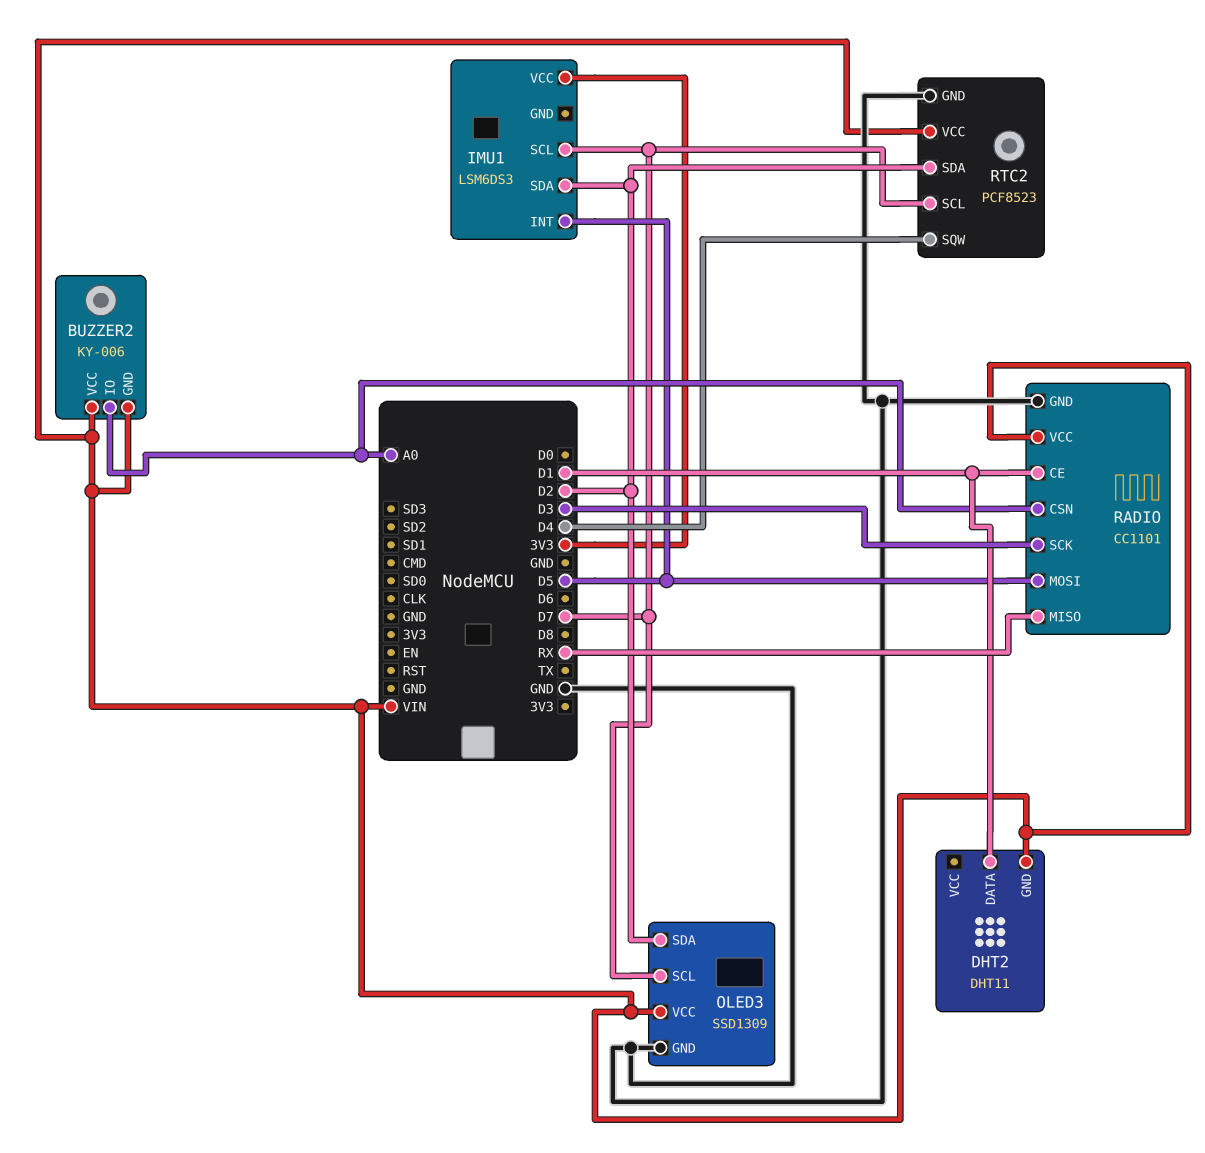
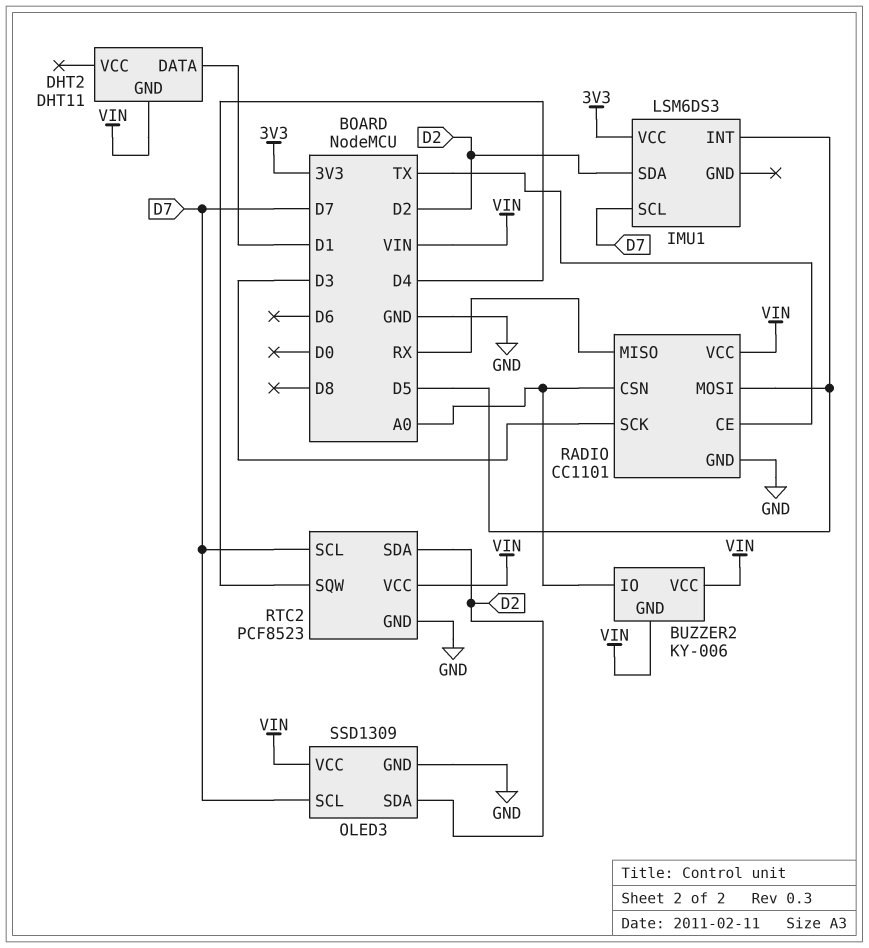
RADIO pin CE: D1 -> TX

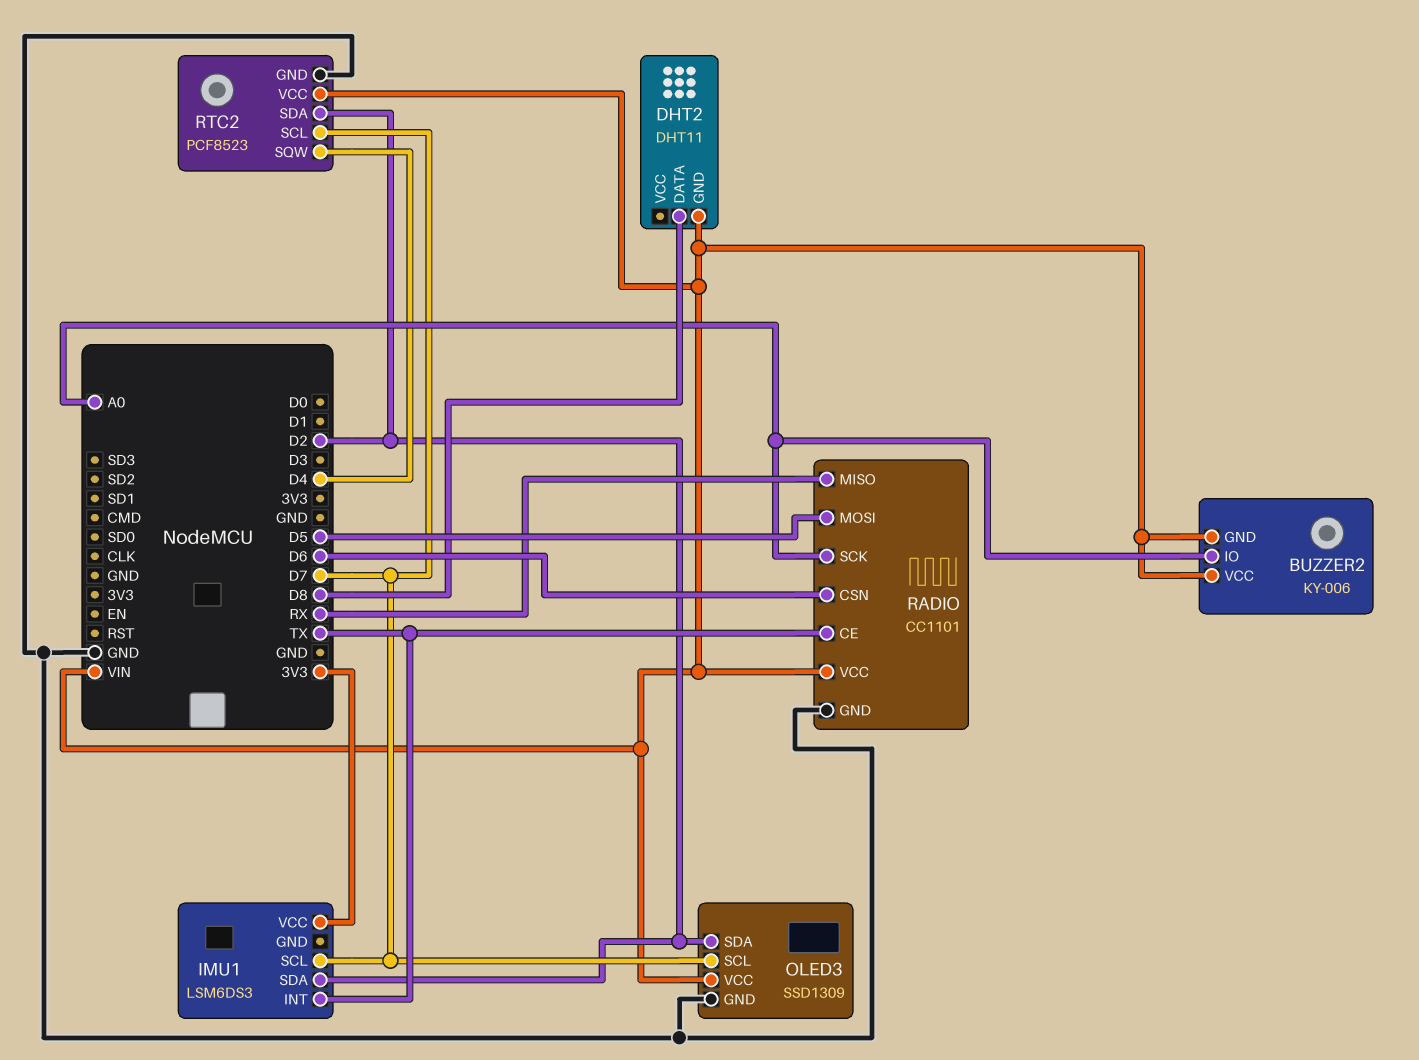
DHT2 pin DATA: D1 -> D8
IMU1 pin INT: D5 -> TX
RADIO pin CSN: A0 -> D6
RADIO pin SCK: D3 -> A0

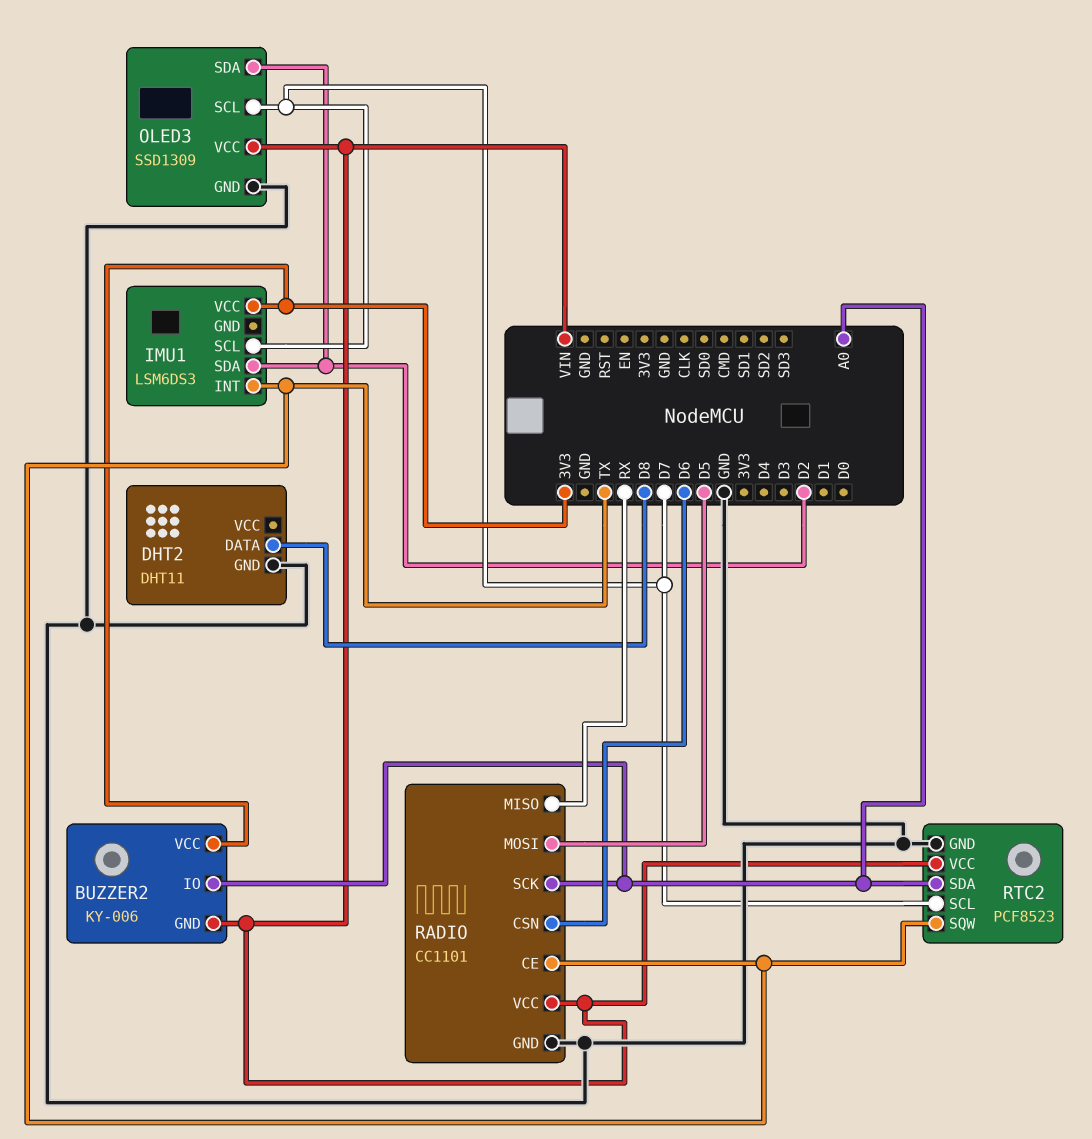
BUZZER2 pin VCC: VIN -> 3V3
DHT2 pin GND: VIN -> GND
RTC2 pin SDA: D2 -> A0
RTC2 pin SQW: D4 -> TX

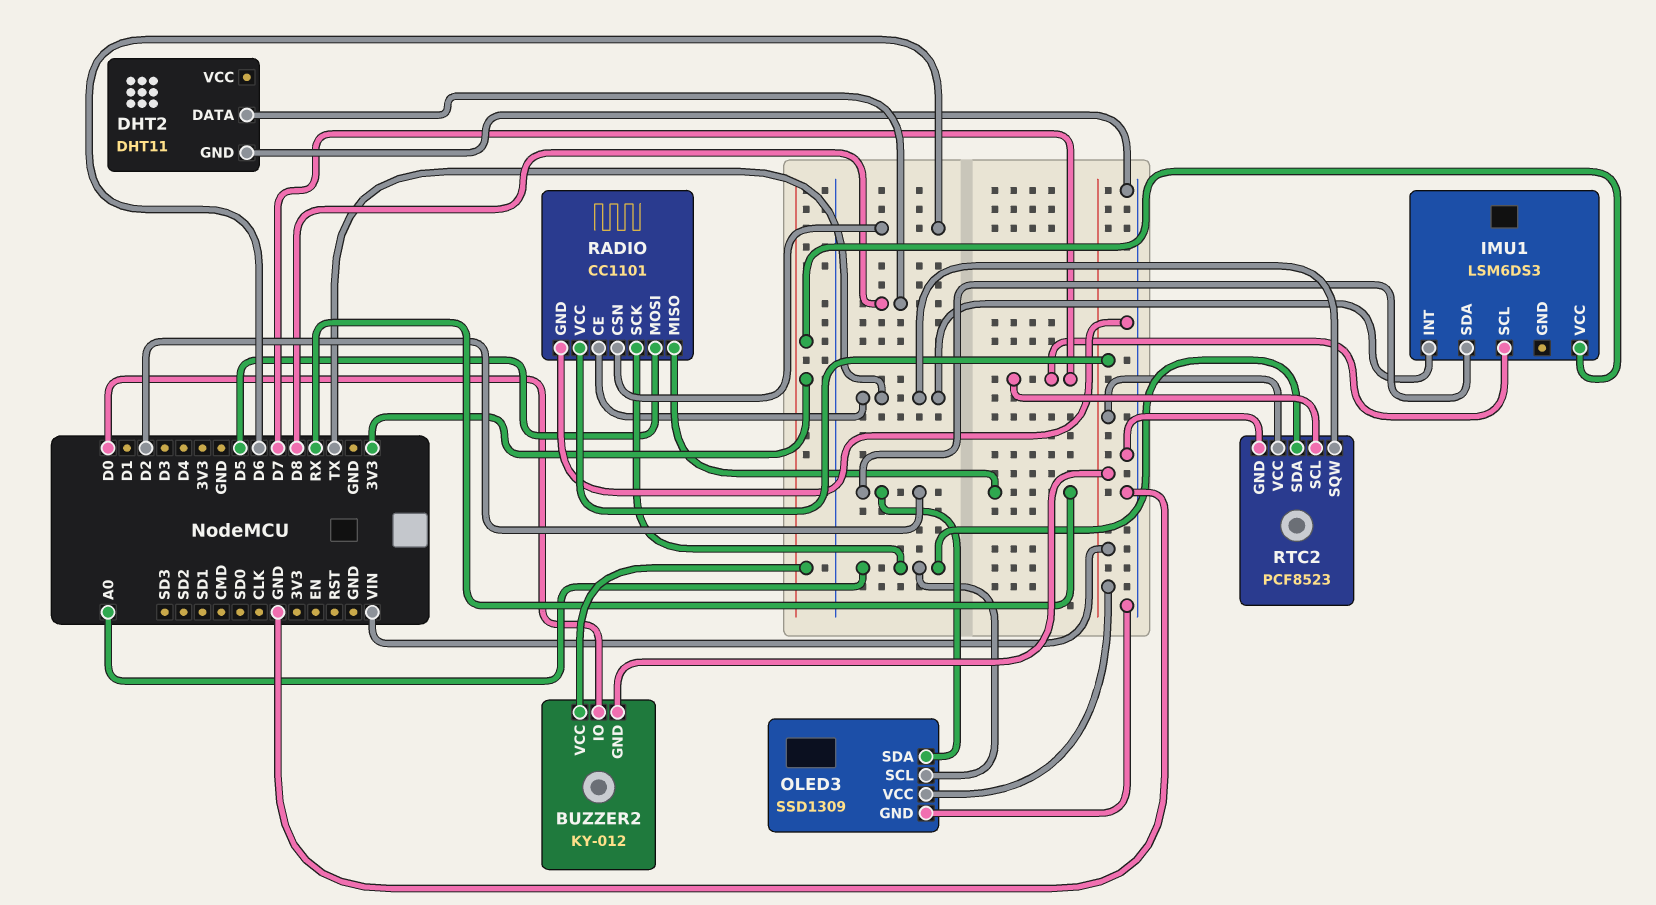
BUZZER2: KY-006 -> KY-012
BUZZER2 pin IO: A0 -> D0
OLED3 pin SCL: D7 -> A0

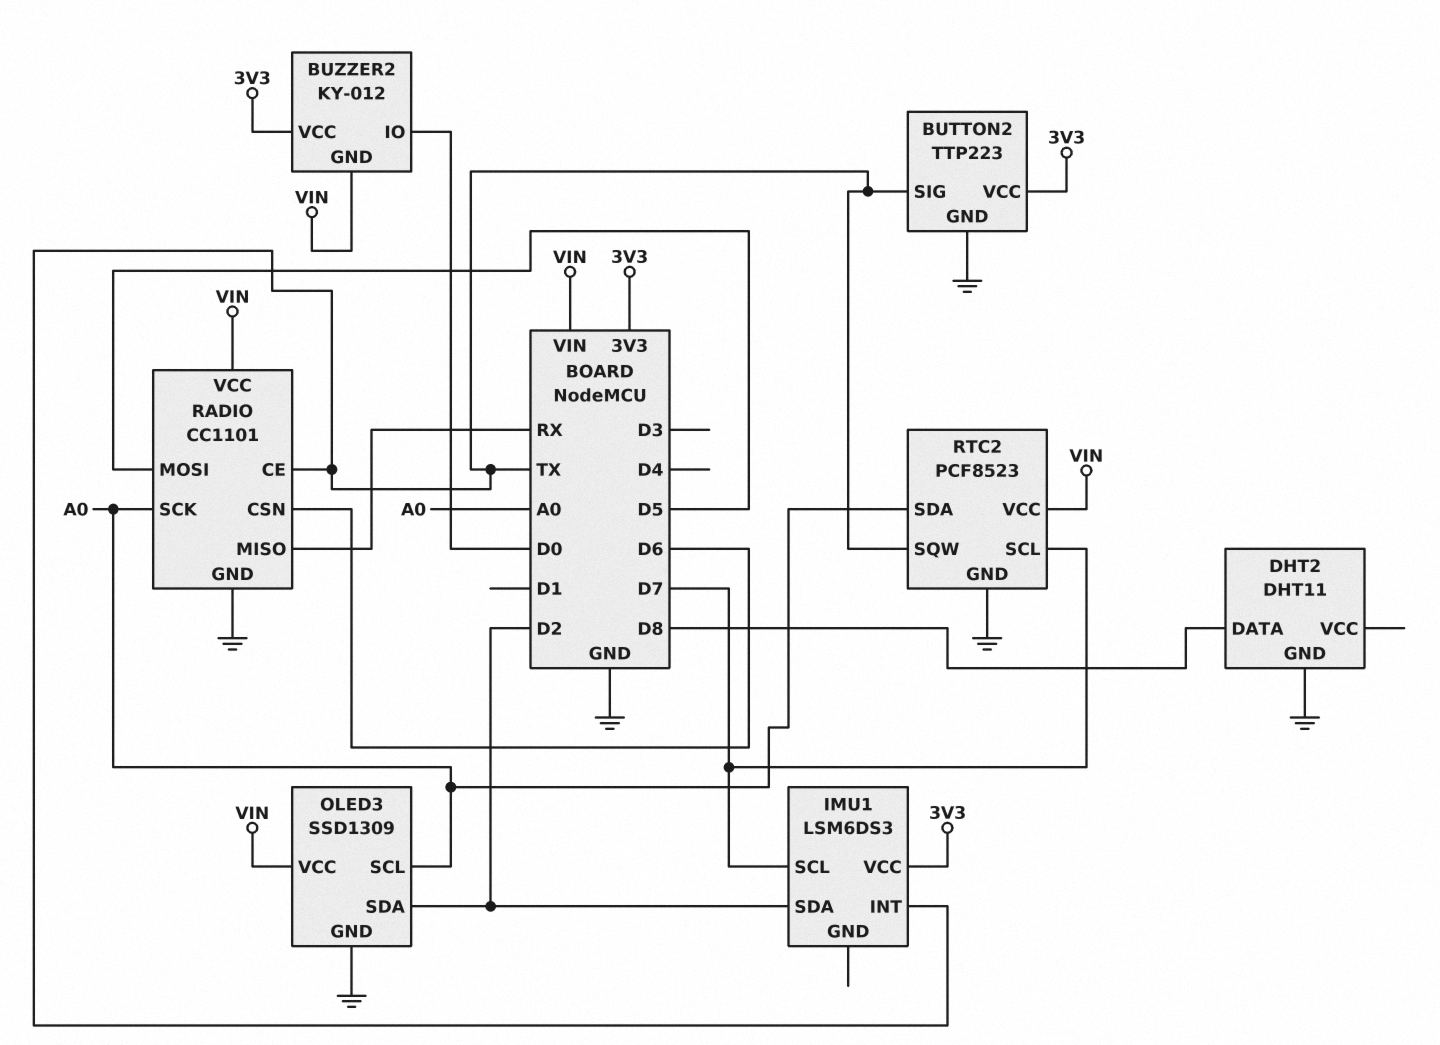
BUTTON2: none -> TTP223
BUTTON2 pin GND: none -> GND
BUTTON2 pin SIG: none -> TX
BUTTON2 pin VCC: none -> 3V3

